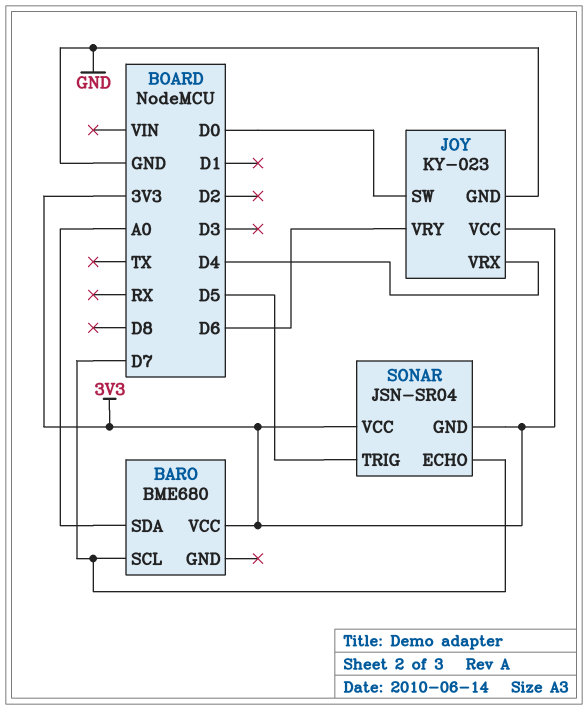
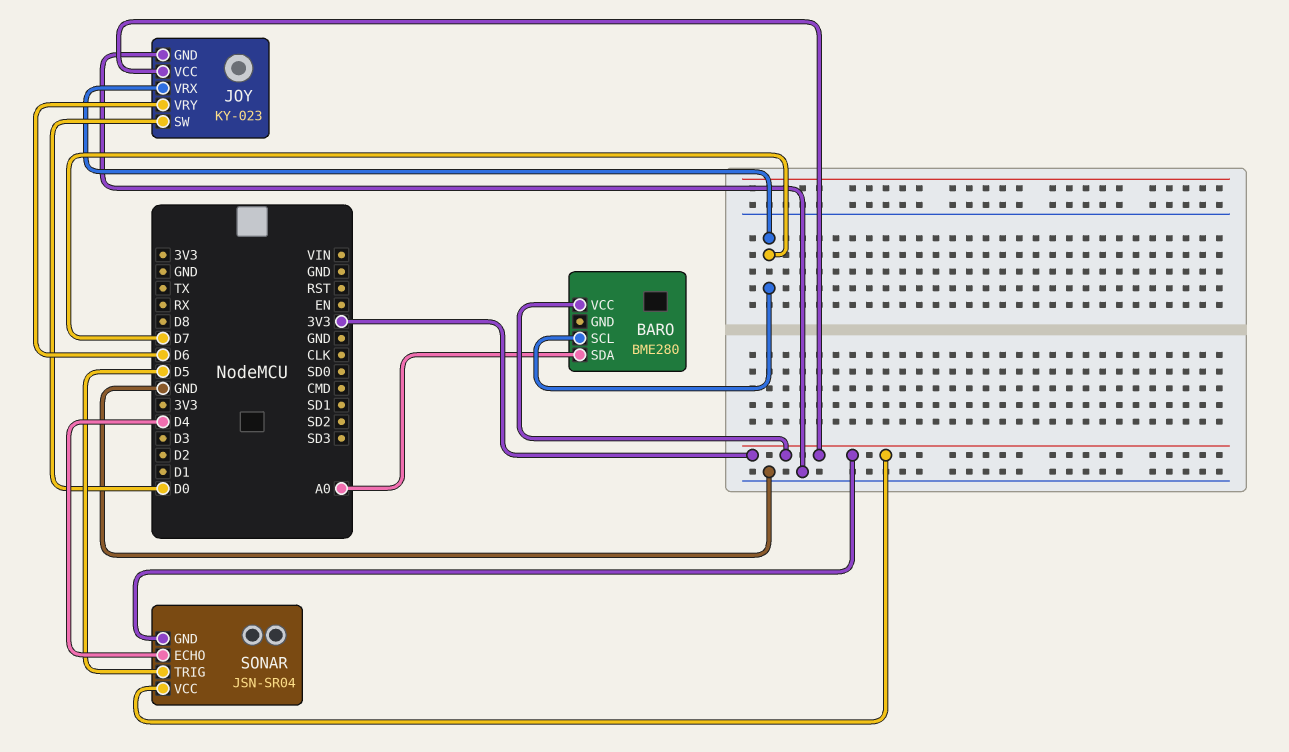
BARO: BME680 -> BME280
JOY pin VRX: D4 -> D7
SONAR pin ECHO: D7 -> D4

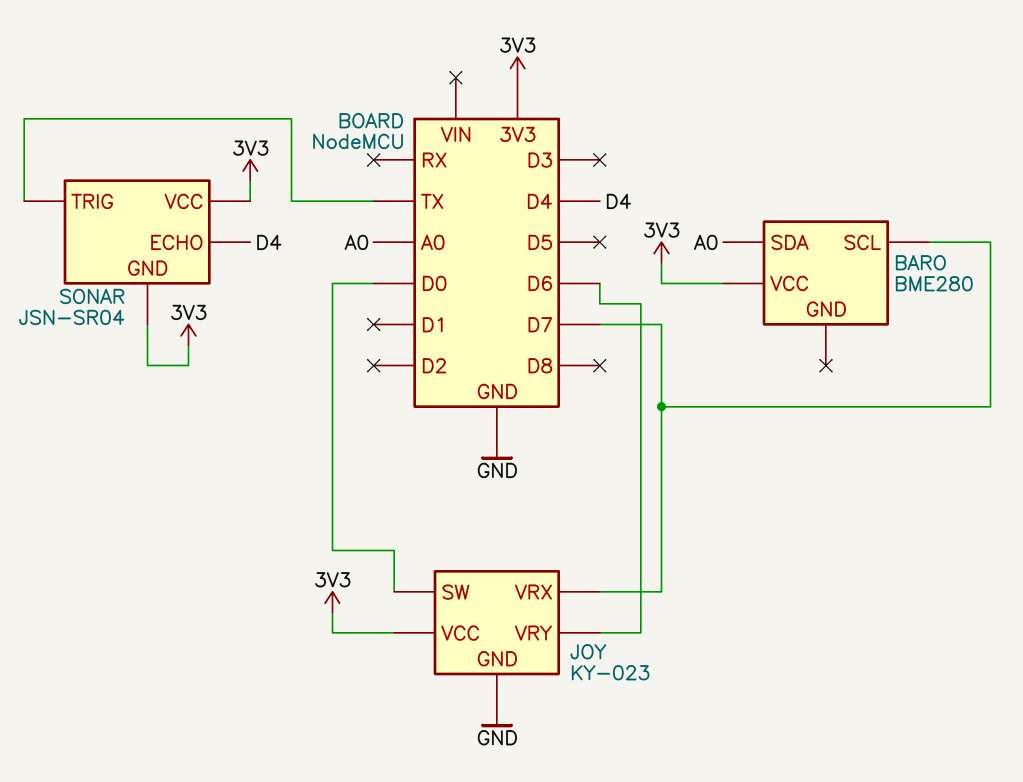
SONAR pin TRIG: D5 -> TX

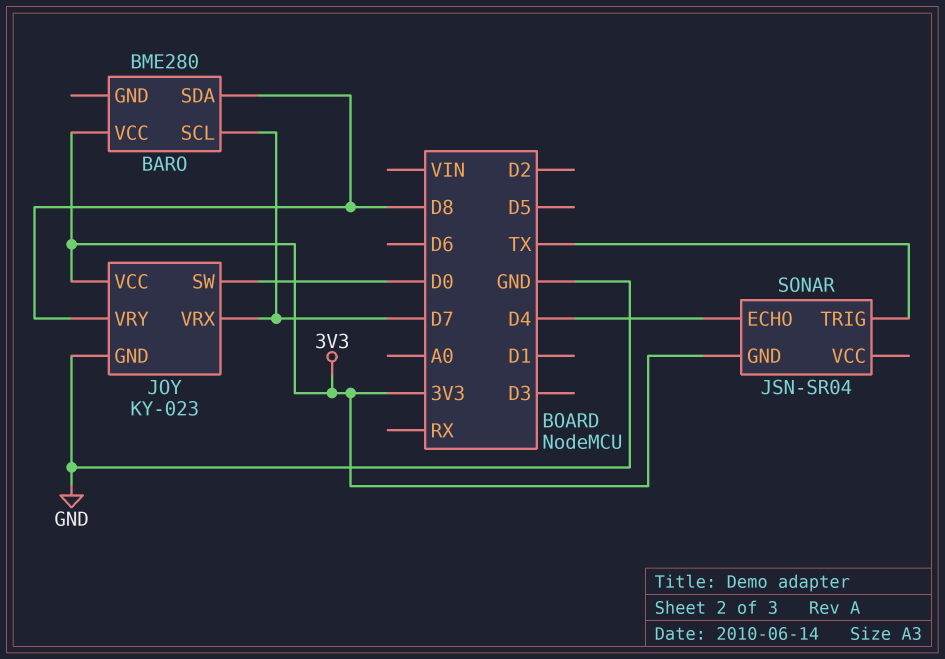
BARO pin SDA: A0 -> D8
JOY pin VRY: D6 -> D8
SONAR pin VCC: 3V3 -> none

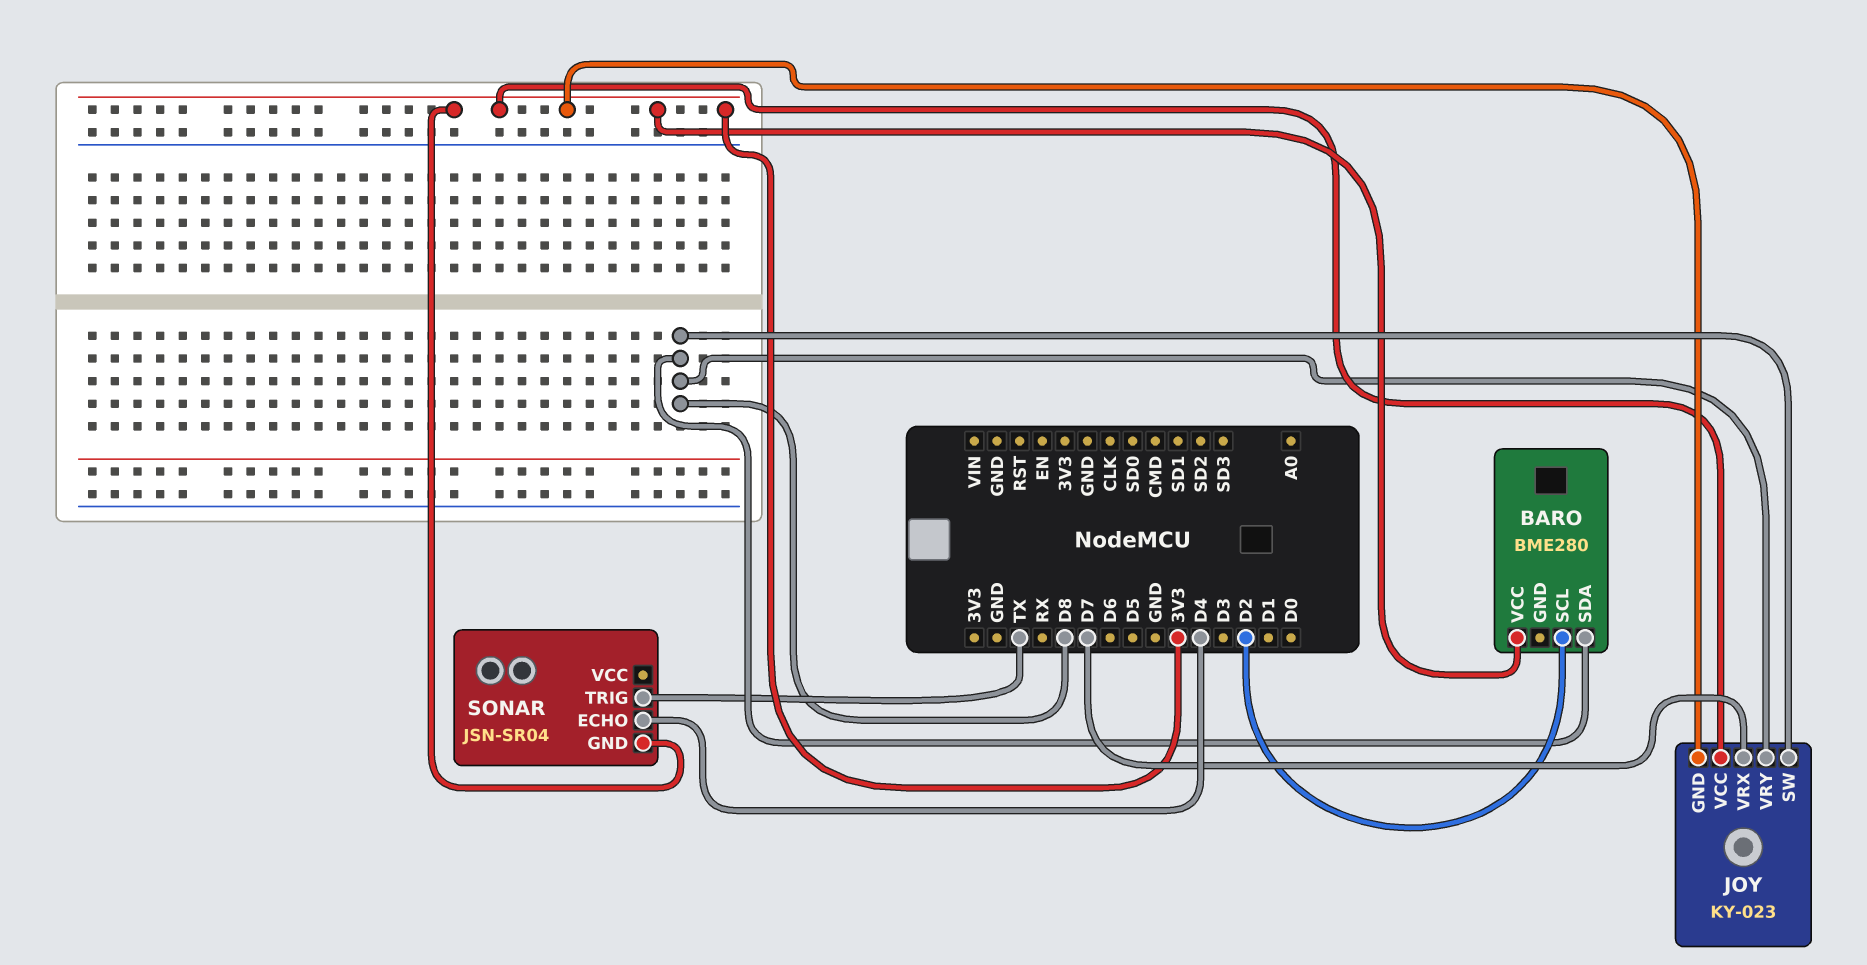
BARO pin SCL: D7 -> D2
JOY pin GND: GND -> 3V3
JOY pin SW: D0 -> D8

